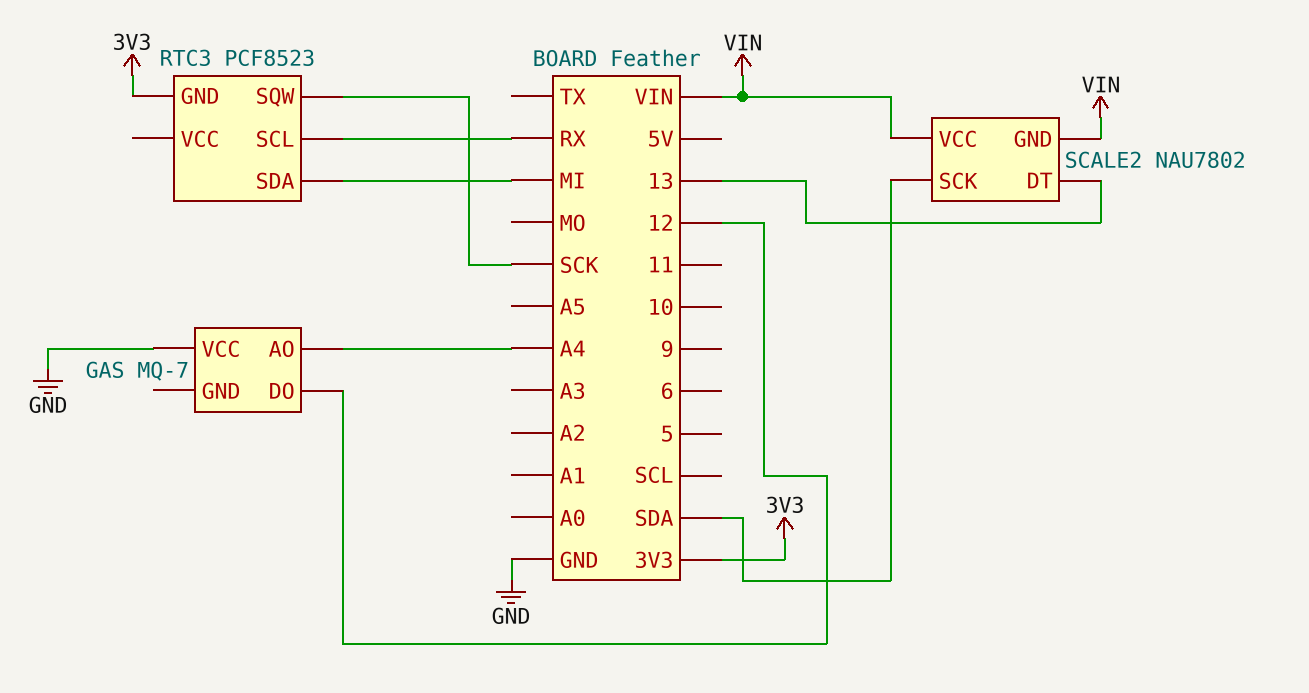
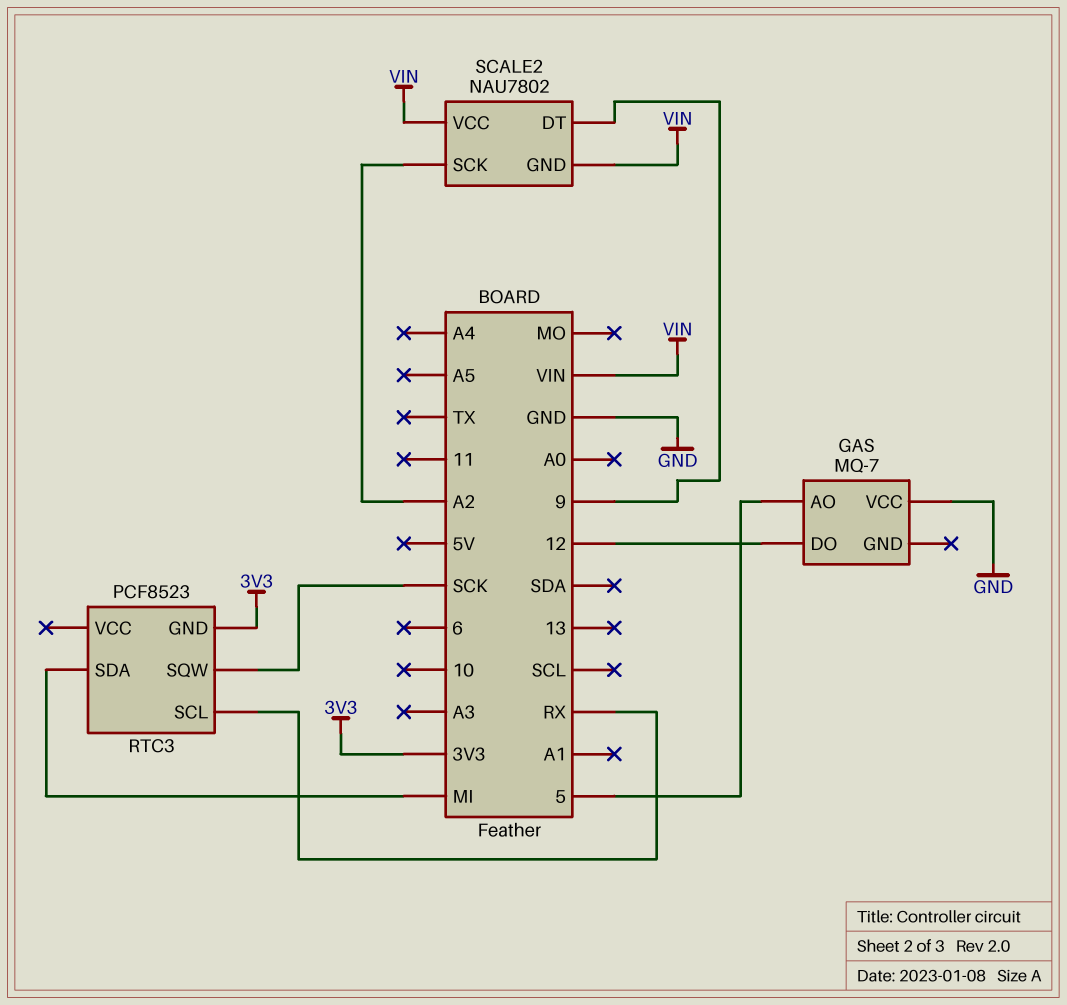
GAS pin AO: A4 -> 5
SCALE2 pin DT: 13 -> 9
SCALE2 pin SCK: SDA -> A2

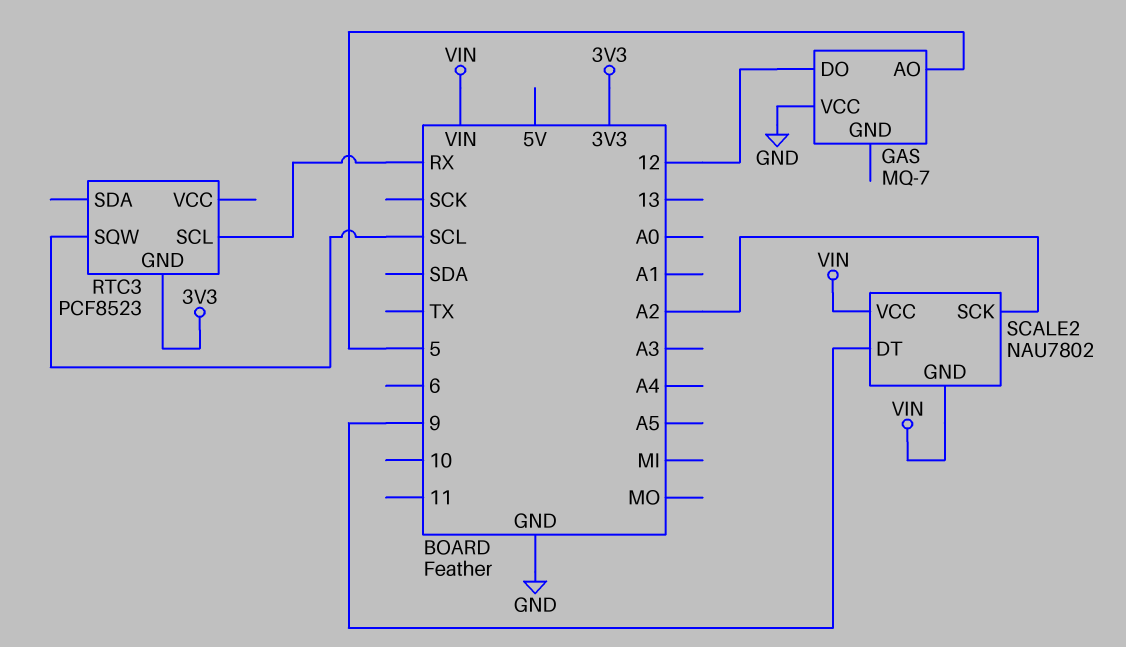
RTC3 pin SDA: MI -> none
RTC3 pin SQW: SCK -> SCL

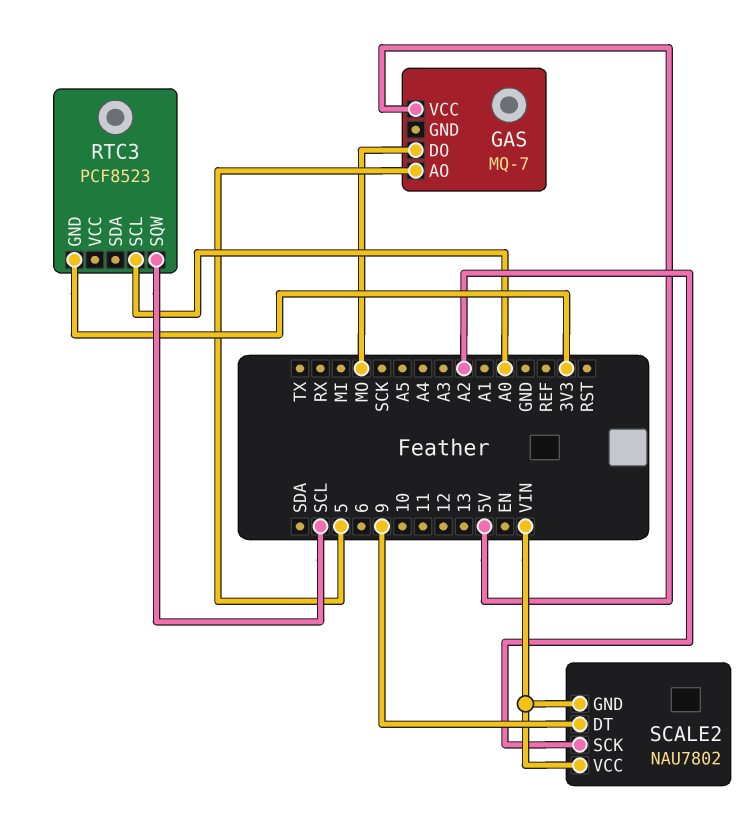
GAS pin DO: 12 -> MO
GAS pin VCC: GND -> 5V
RTC3 pin SCL: RX -> A0

